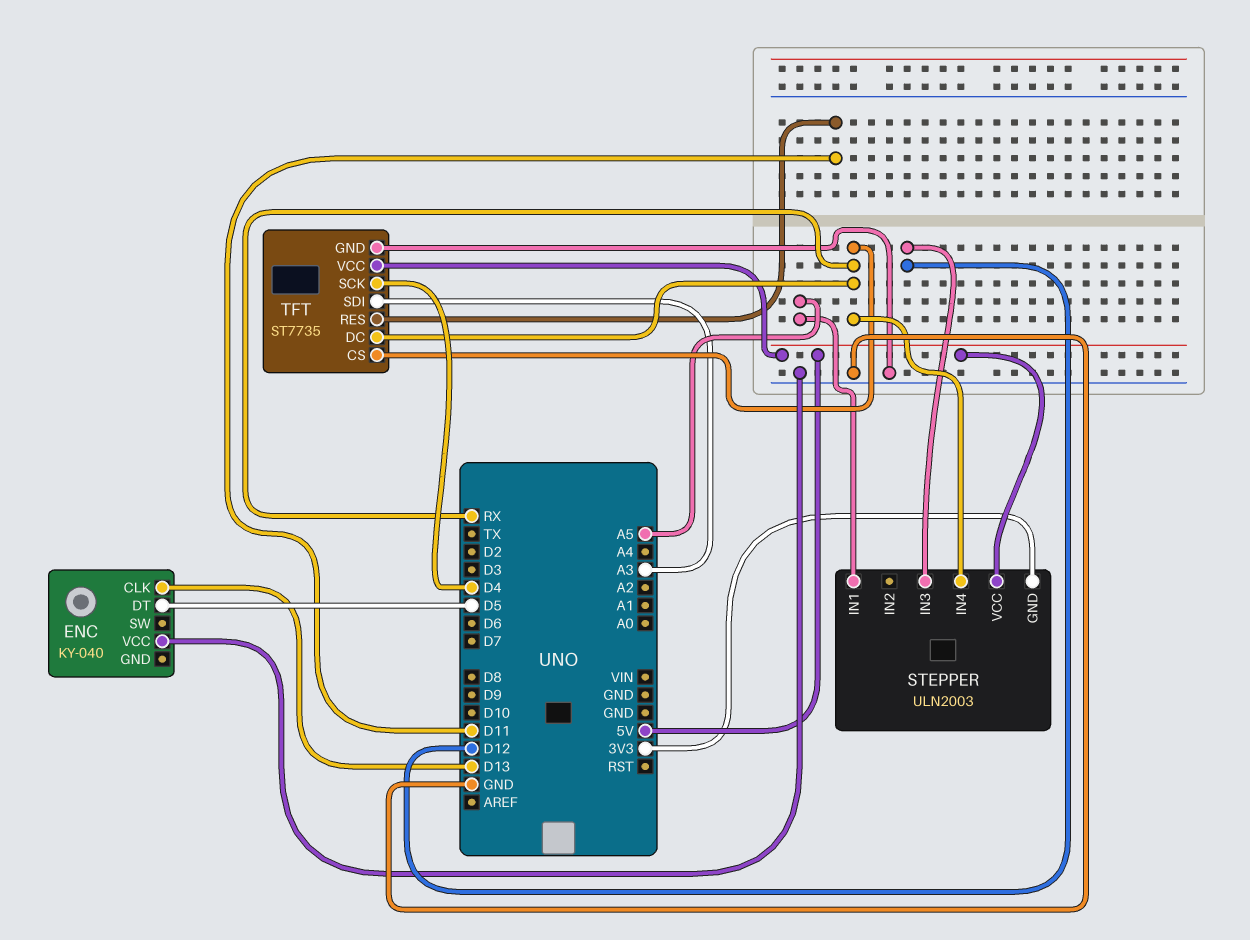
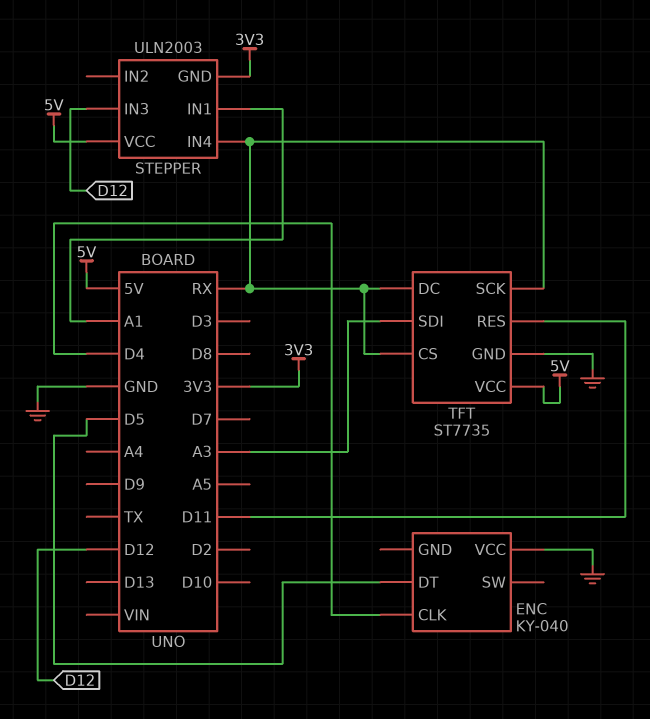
ENC pin CLK: D13 -> D4
STEPPER pin IN1: A5 -> A1
TFT pin SCK: D4 -> RX

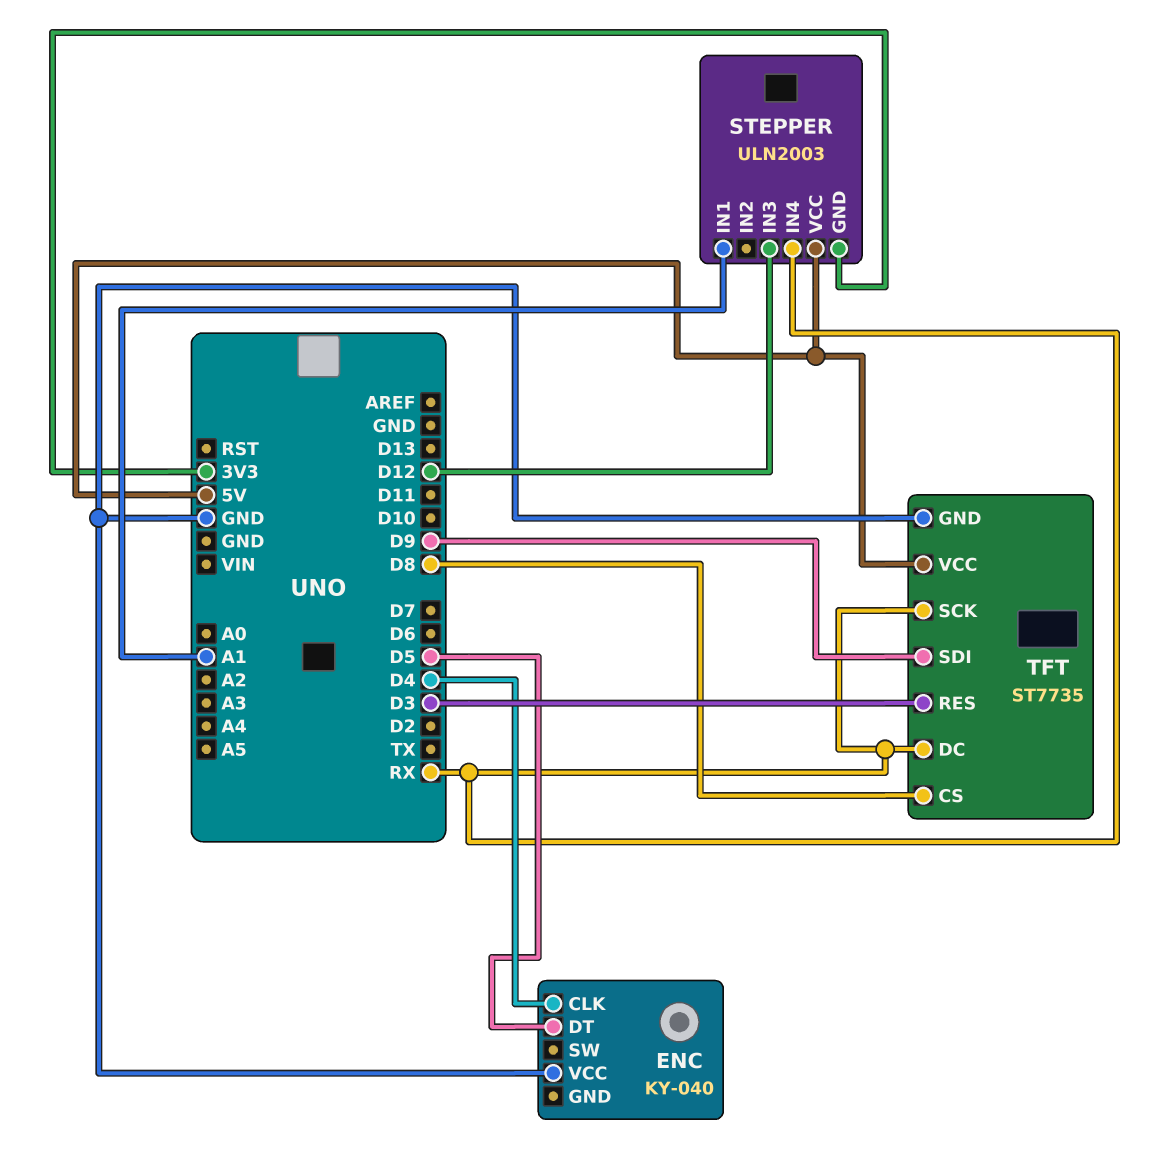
TFT pin CS: RX -> D8
TFT pin RES: D11 -> D3
TFT pin SDI: A3 -> D9

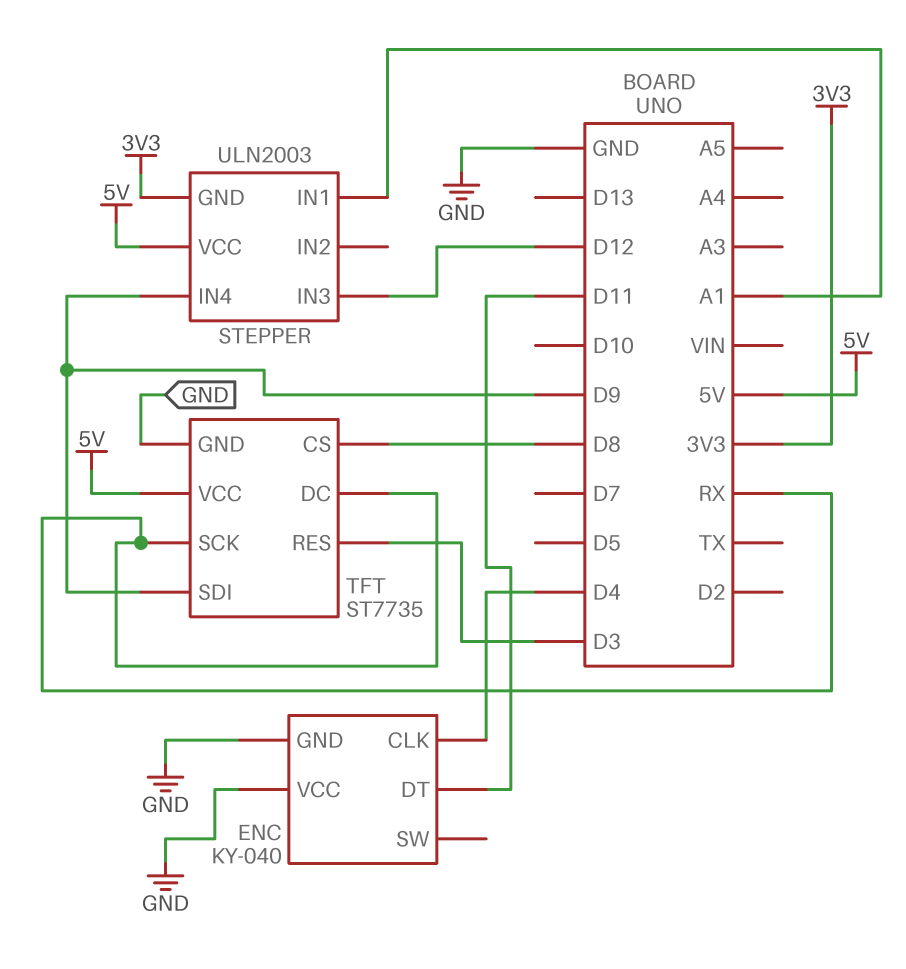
ENC pin DT: D5 -> D11
ENC pin GND: none -> GND
STEPPER pin IN4: RX -> D9

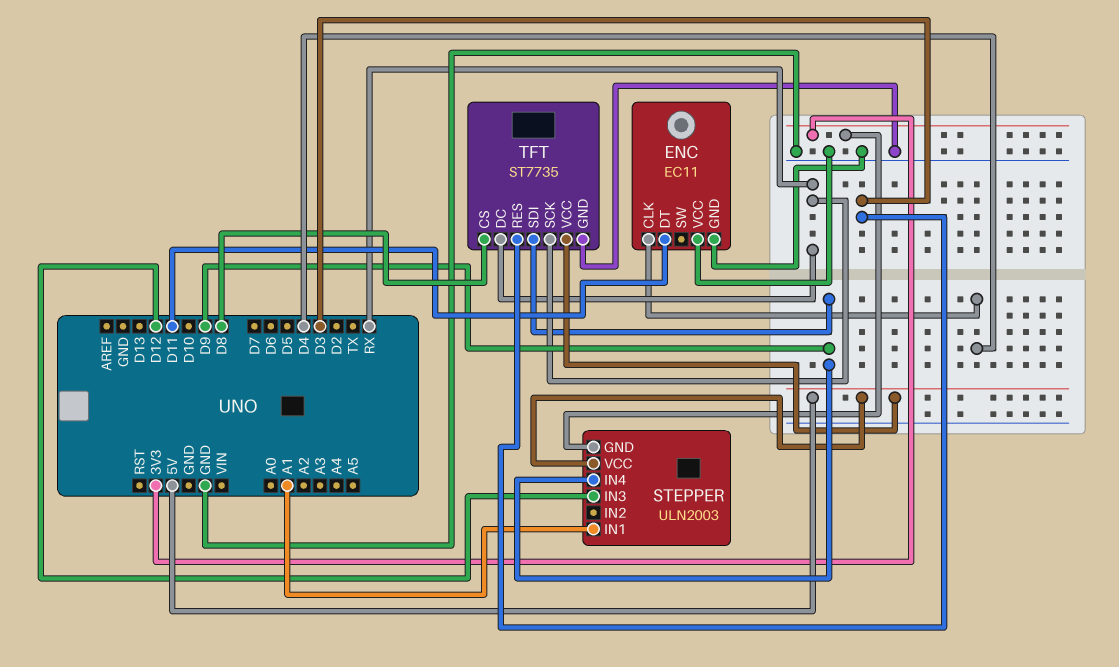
ENC: KY-040 -> EC11

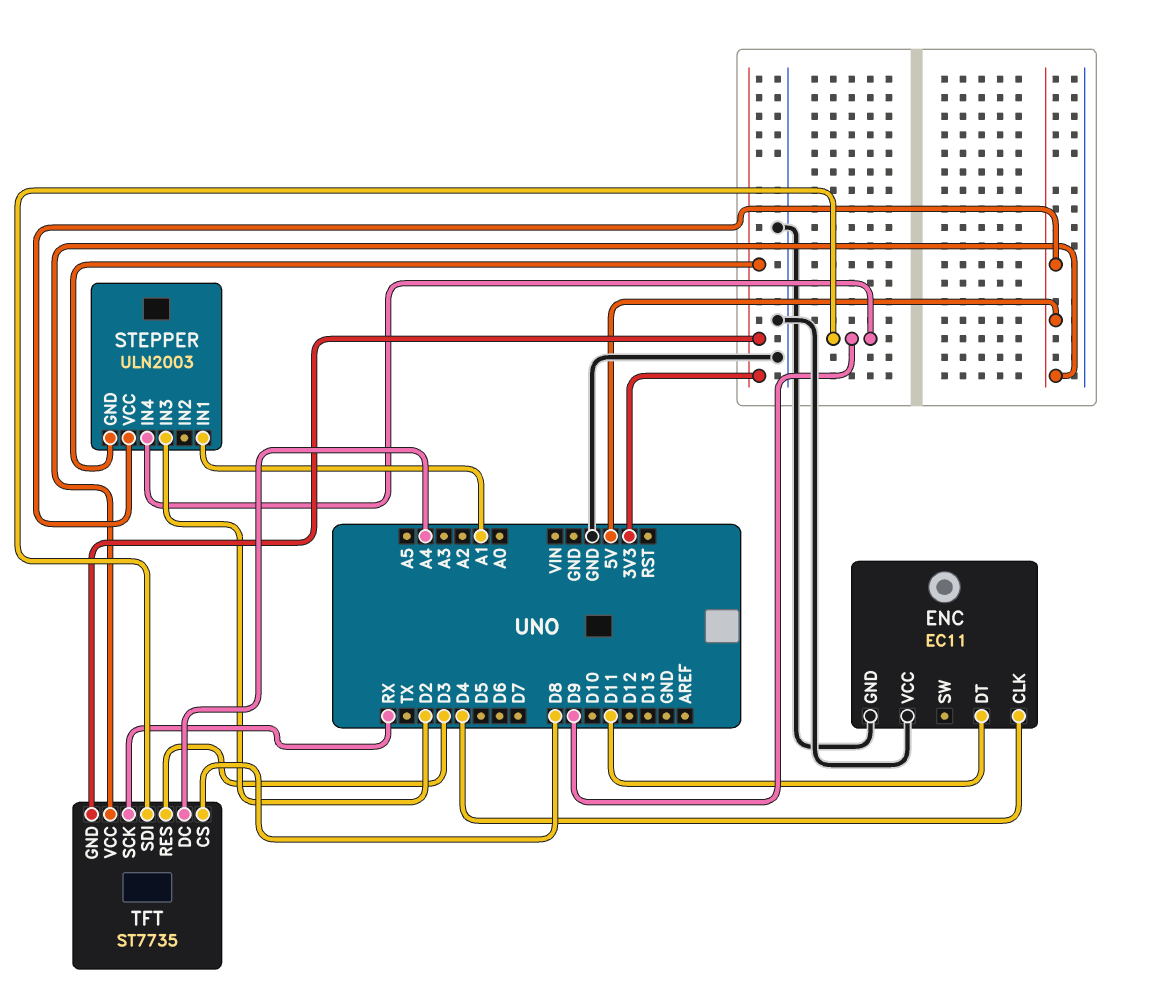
STEPPER pin IN3: D12 -> D2
TFT pin DC: RX -> A4
TFT pin GND: GND -> 3V3

